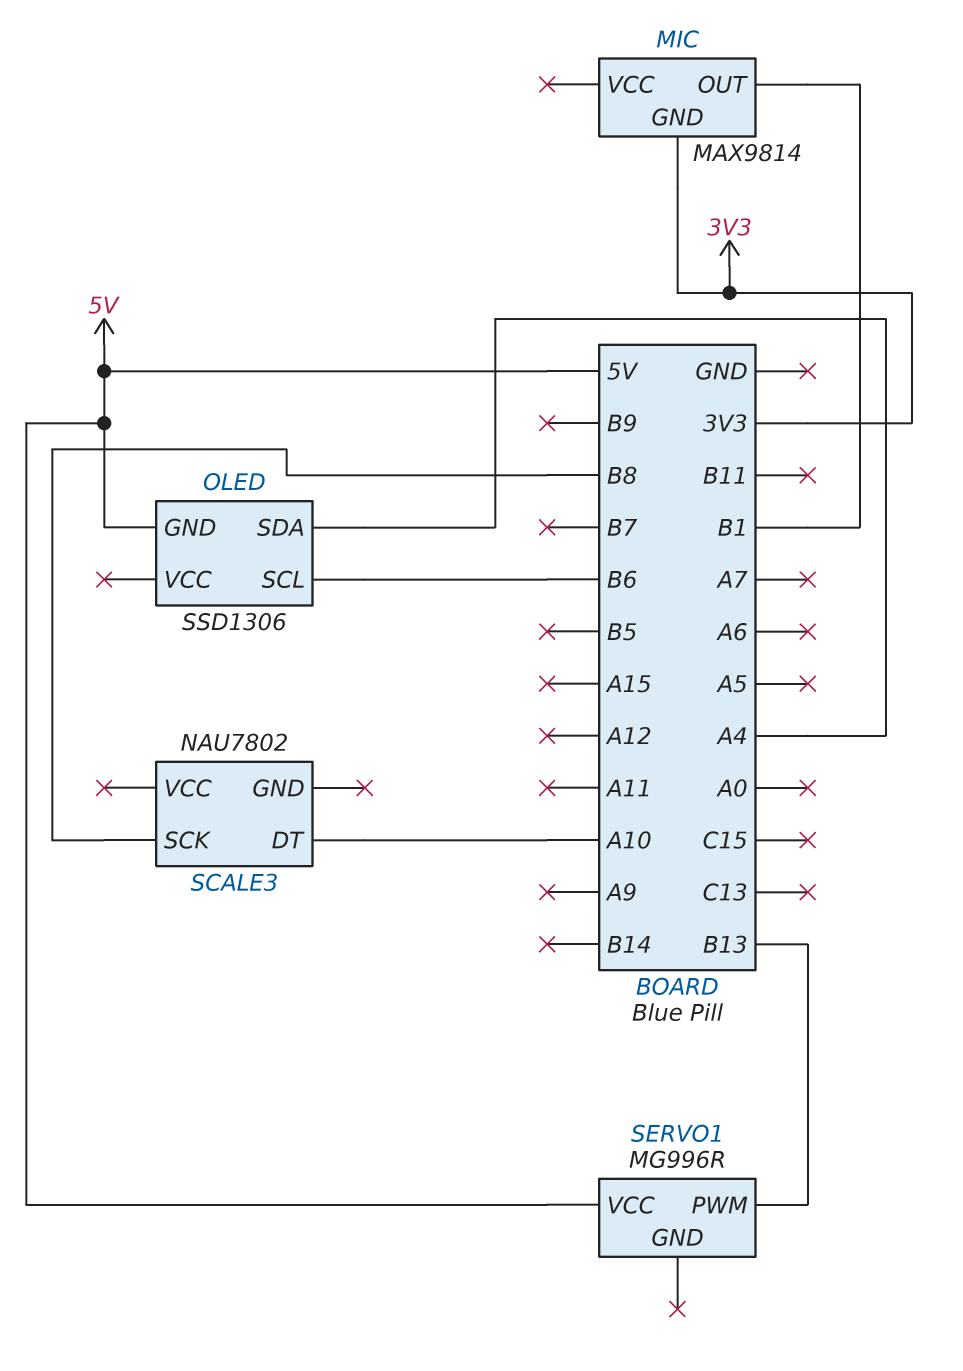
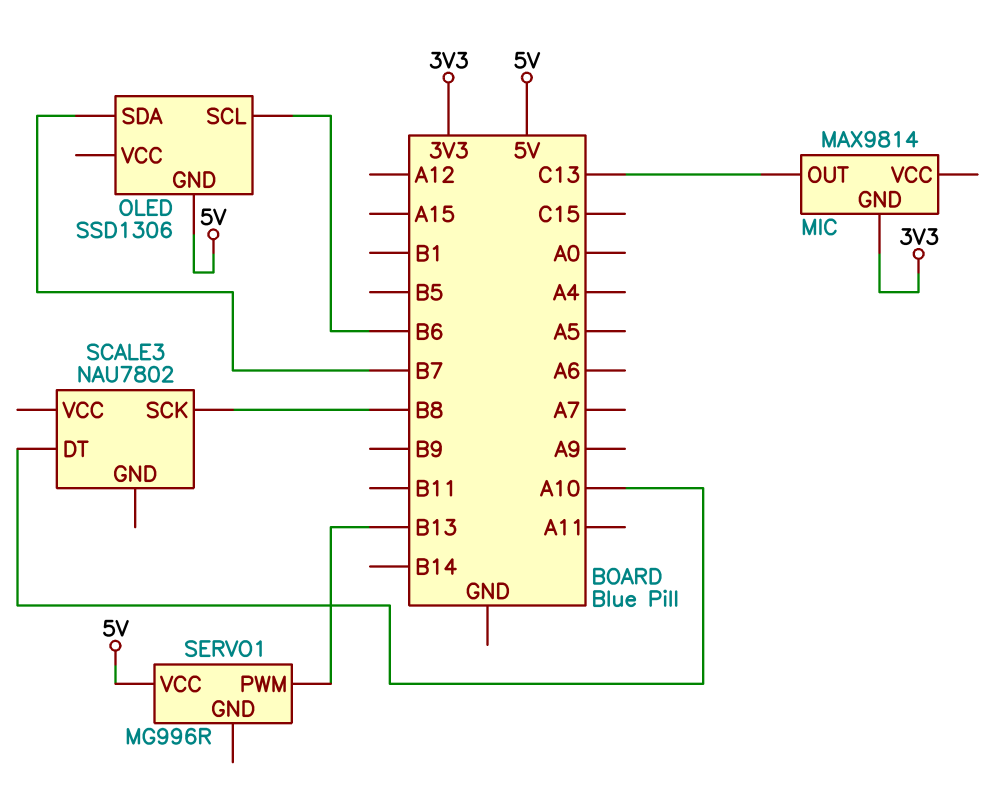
MIC pin OUT: B1 -> C13
OLED pin SDA: A4 -> B7

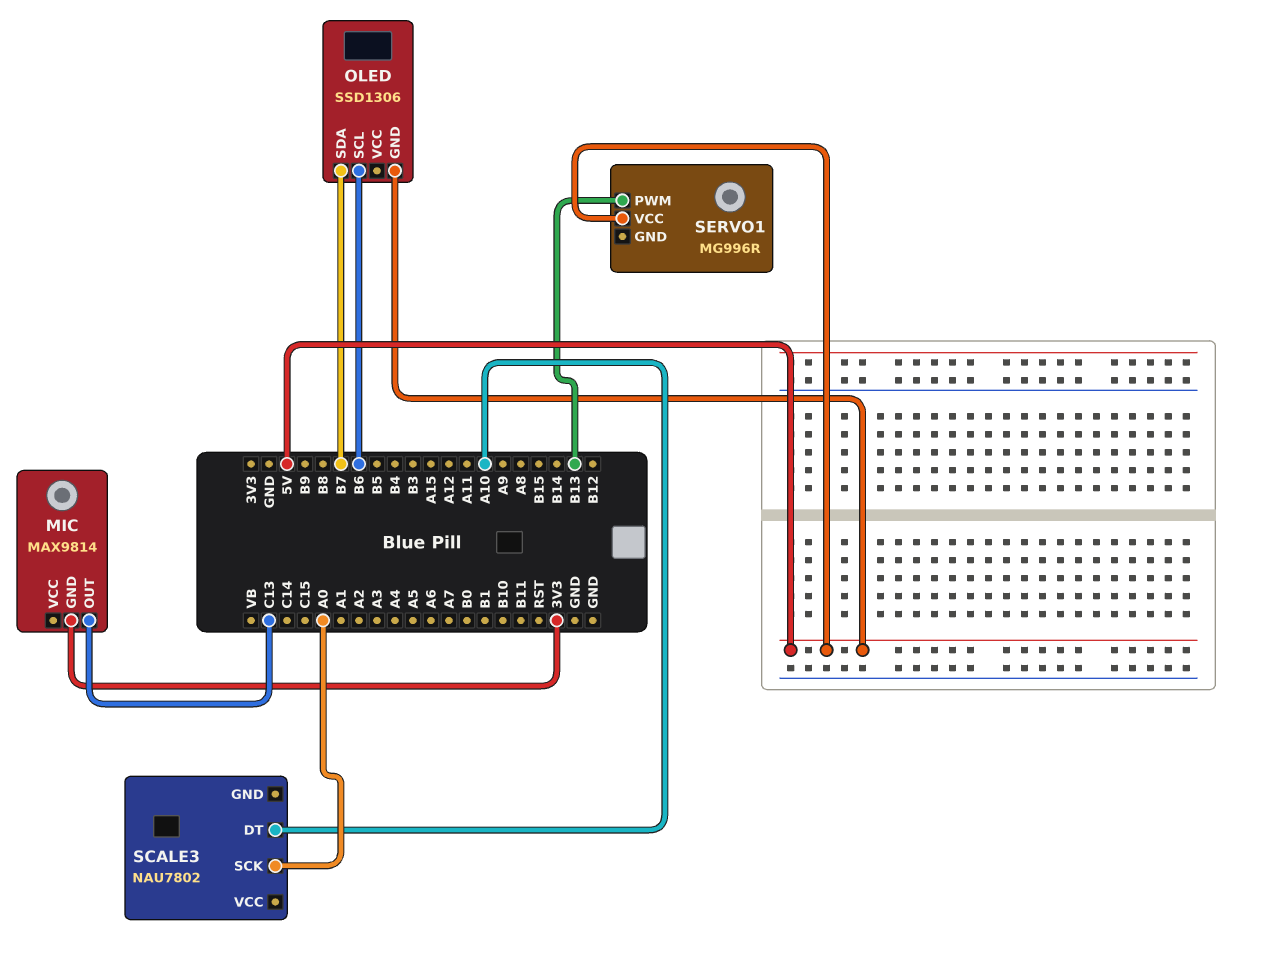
SCALE3 pin SCK: B8 -> A0

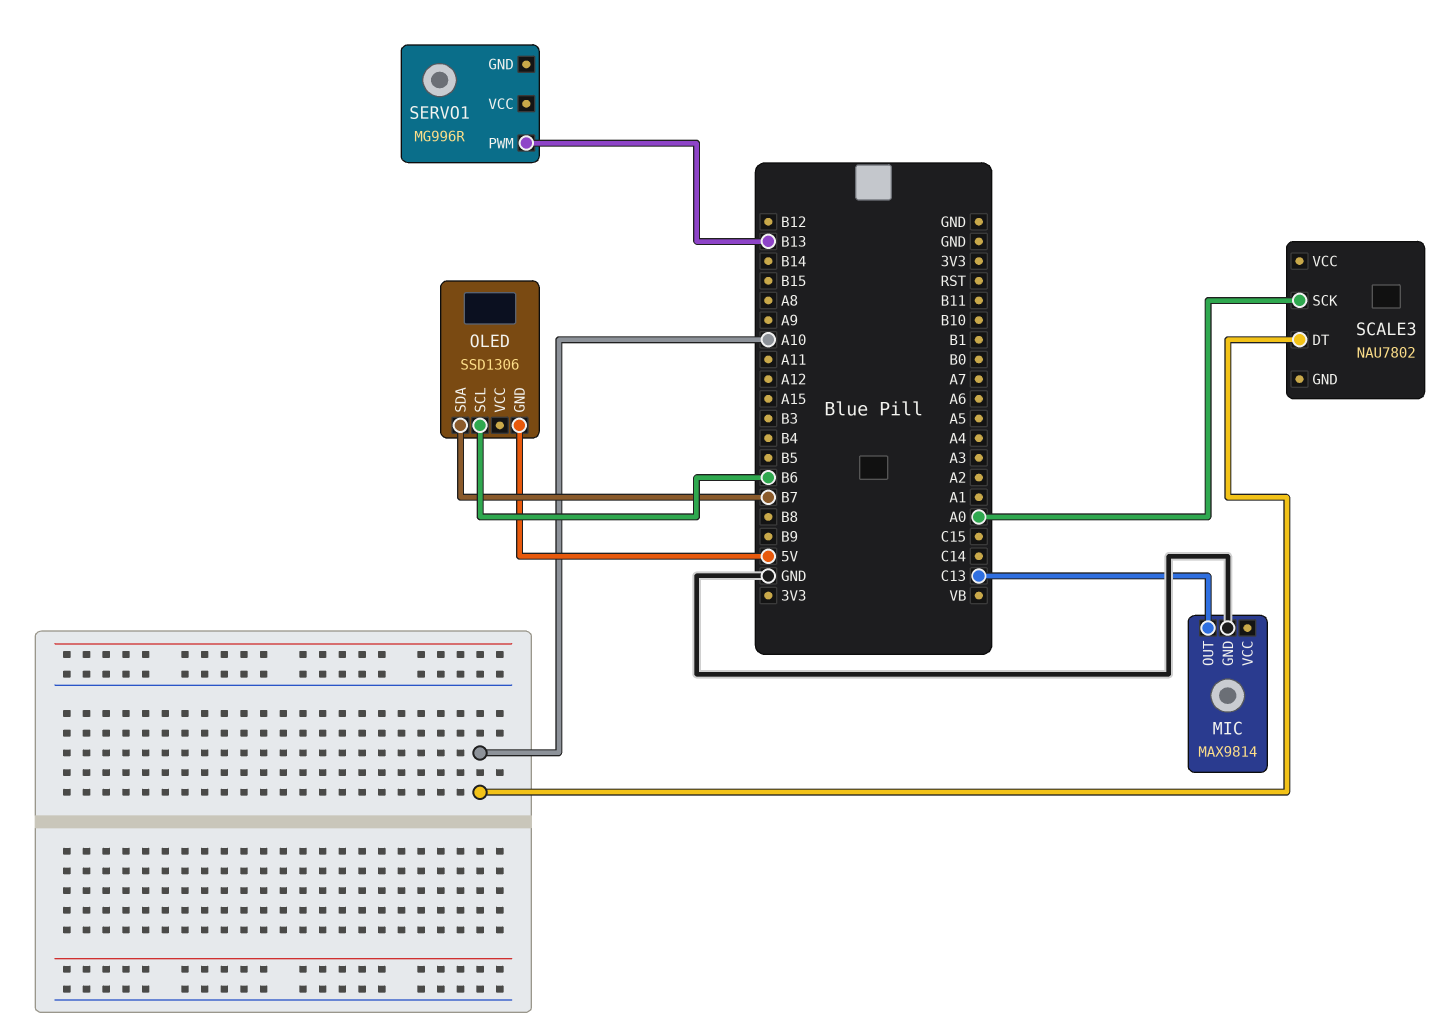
MIC pin GND: 3V3 -> GND
SERVO1 pin VCC: 5V -> none

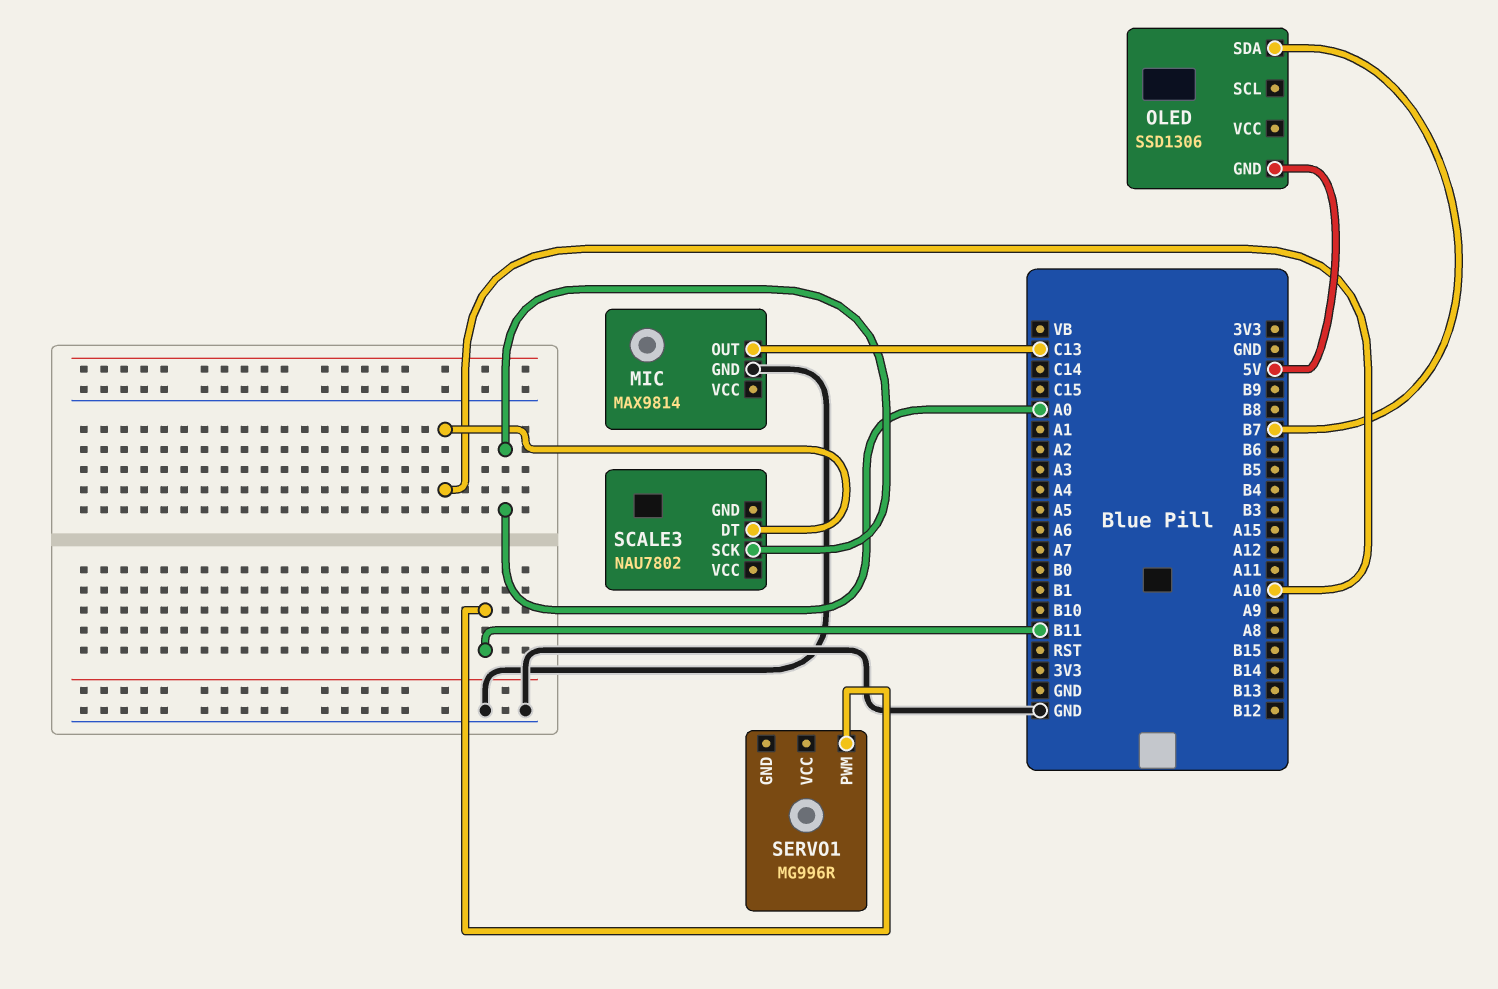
OLED pin SCL: B6 -> none
SERVO1 pin PWM: B13 -> B11

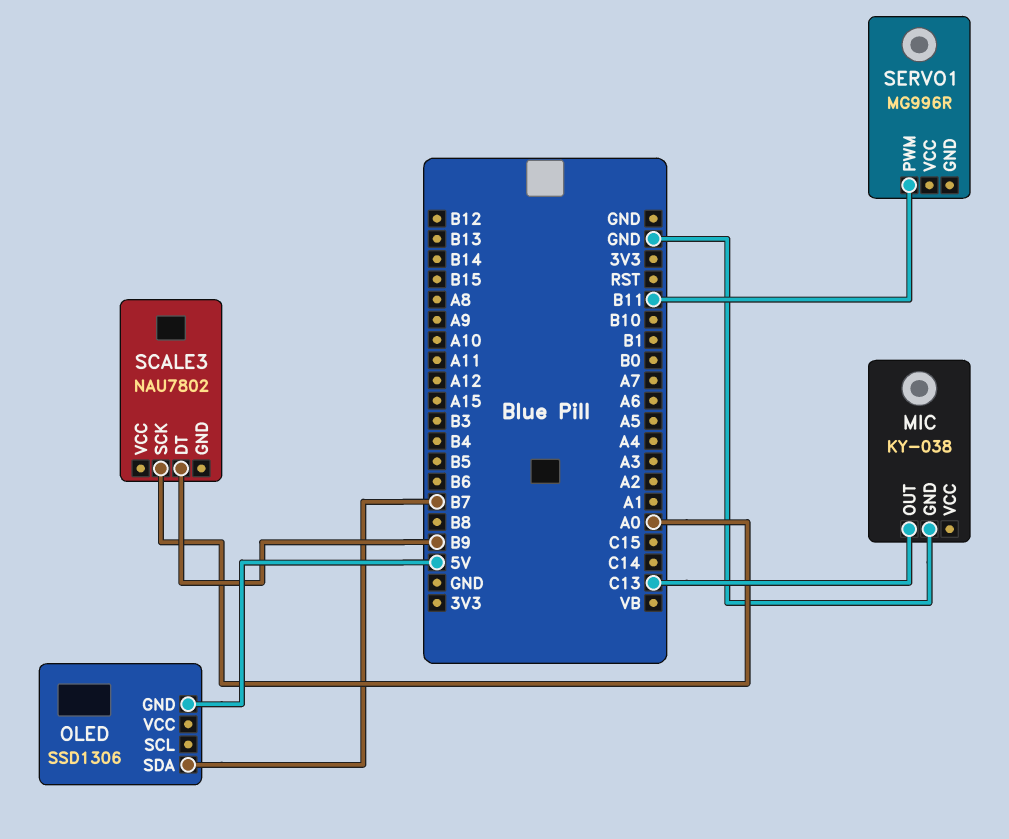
MIC: MAX9814 -> KY-038
SCALE3 pin DT: A10 -> B9

